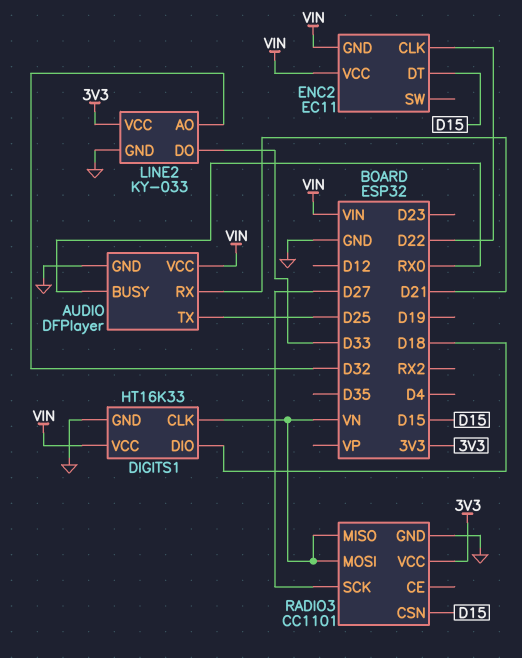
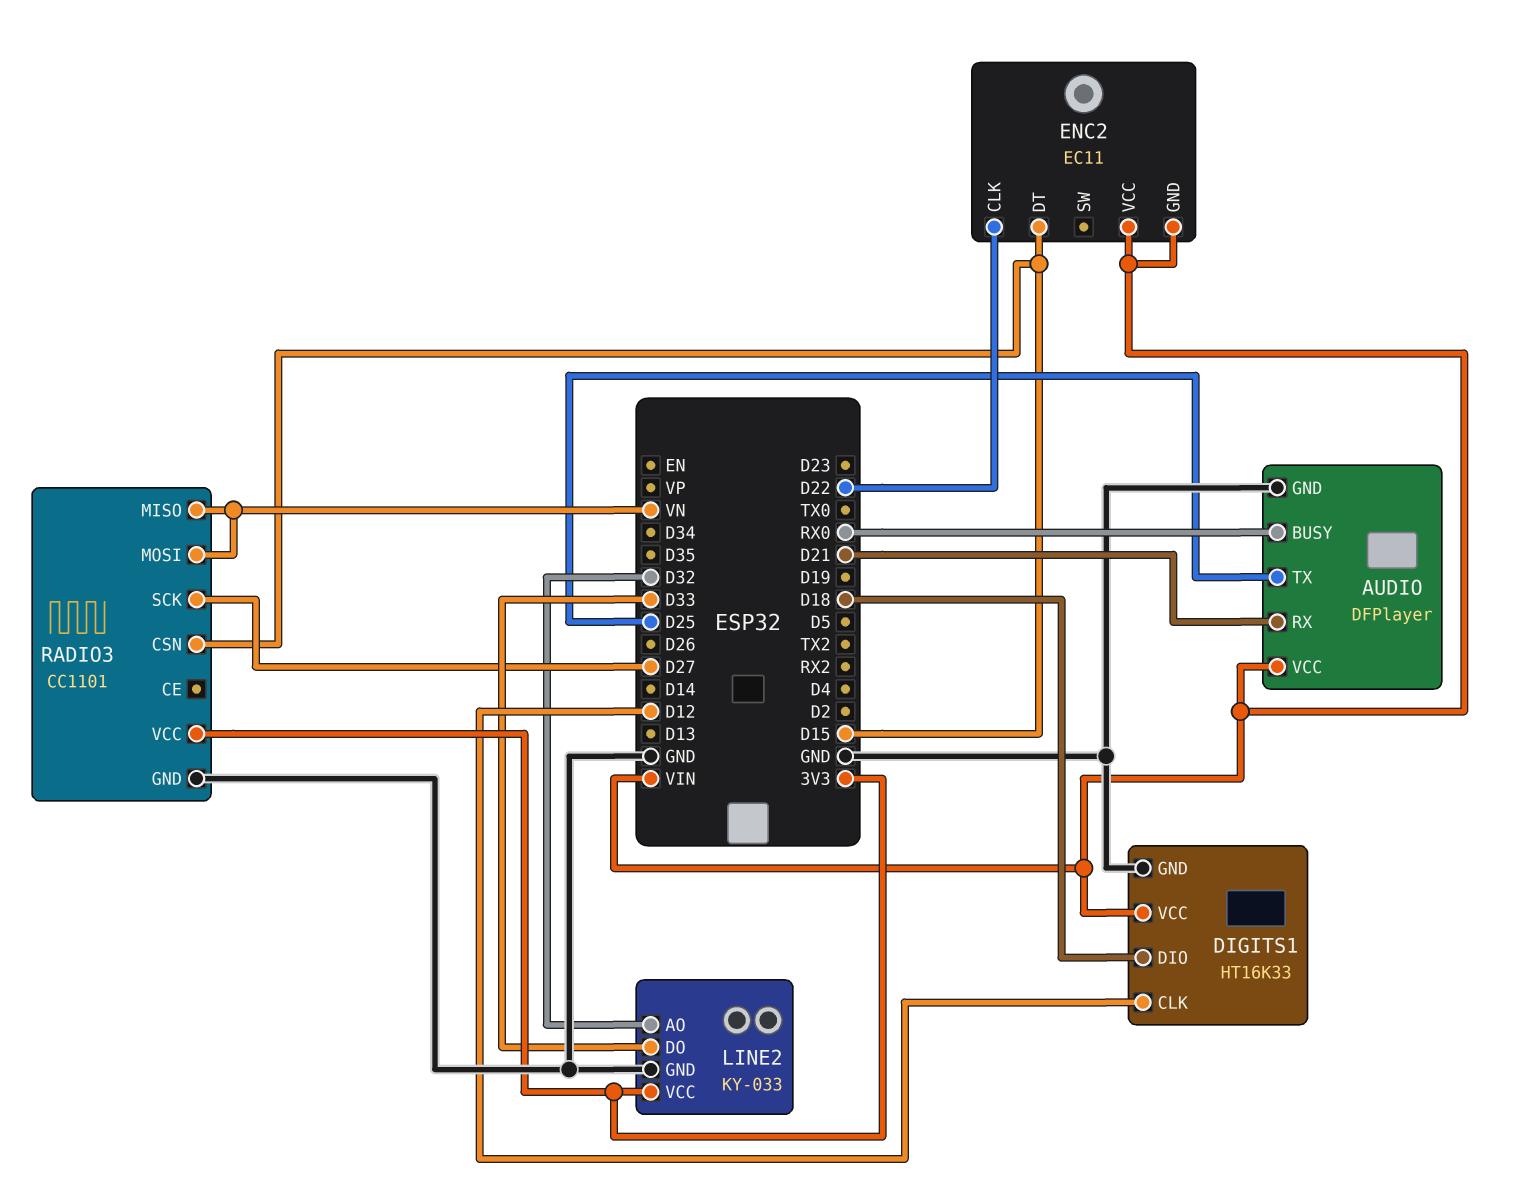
DIGITS1 pin CLK: VN -> D12

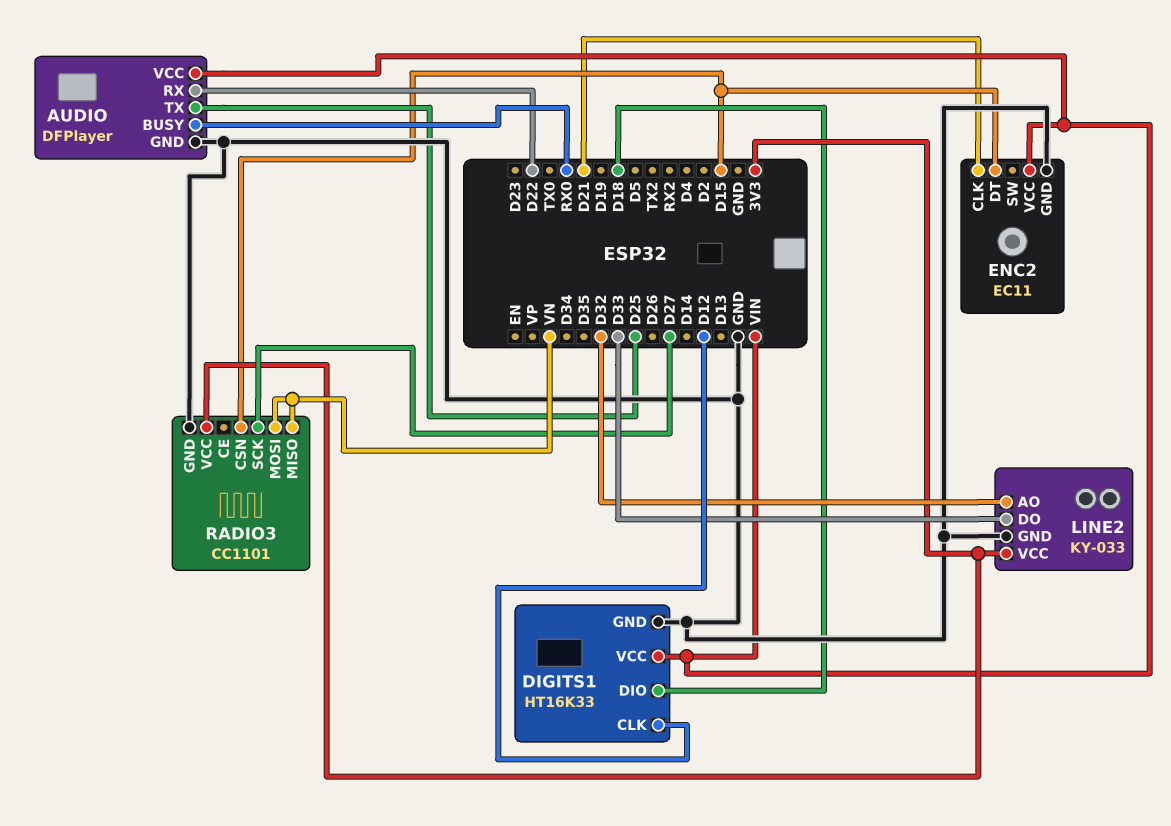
AUDIO pin RX: D21 -> D22
ENC2 pin CLK: D22 -> D21
ENC2 pin GND: VIN -> GND

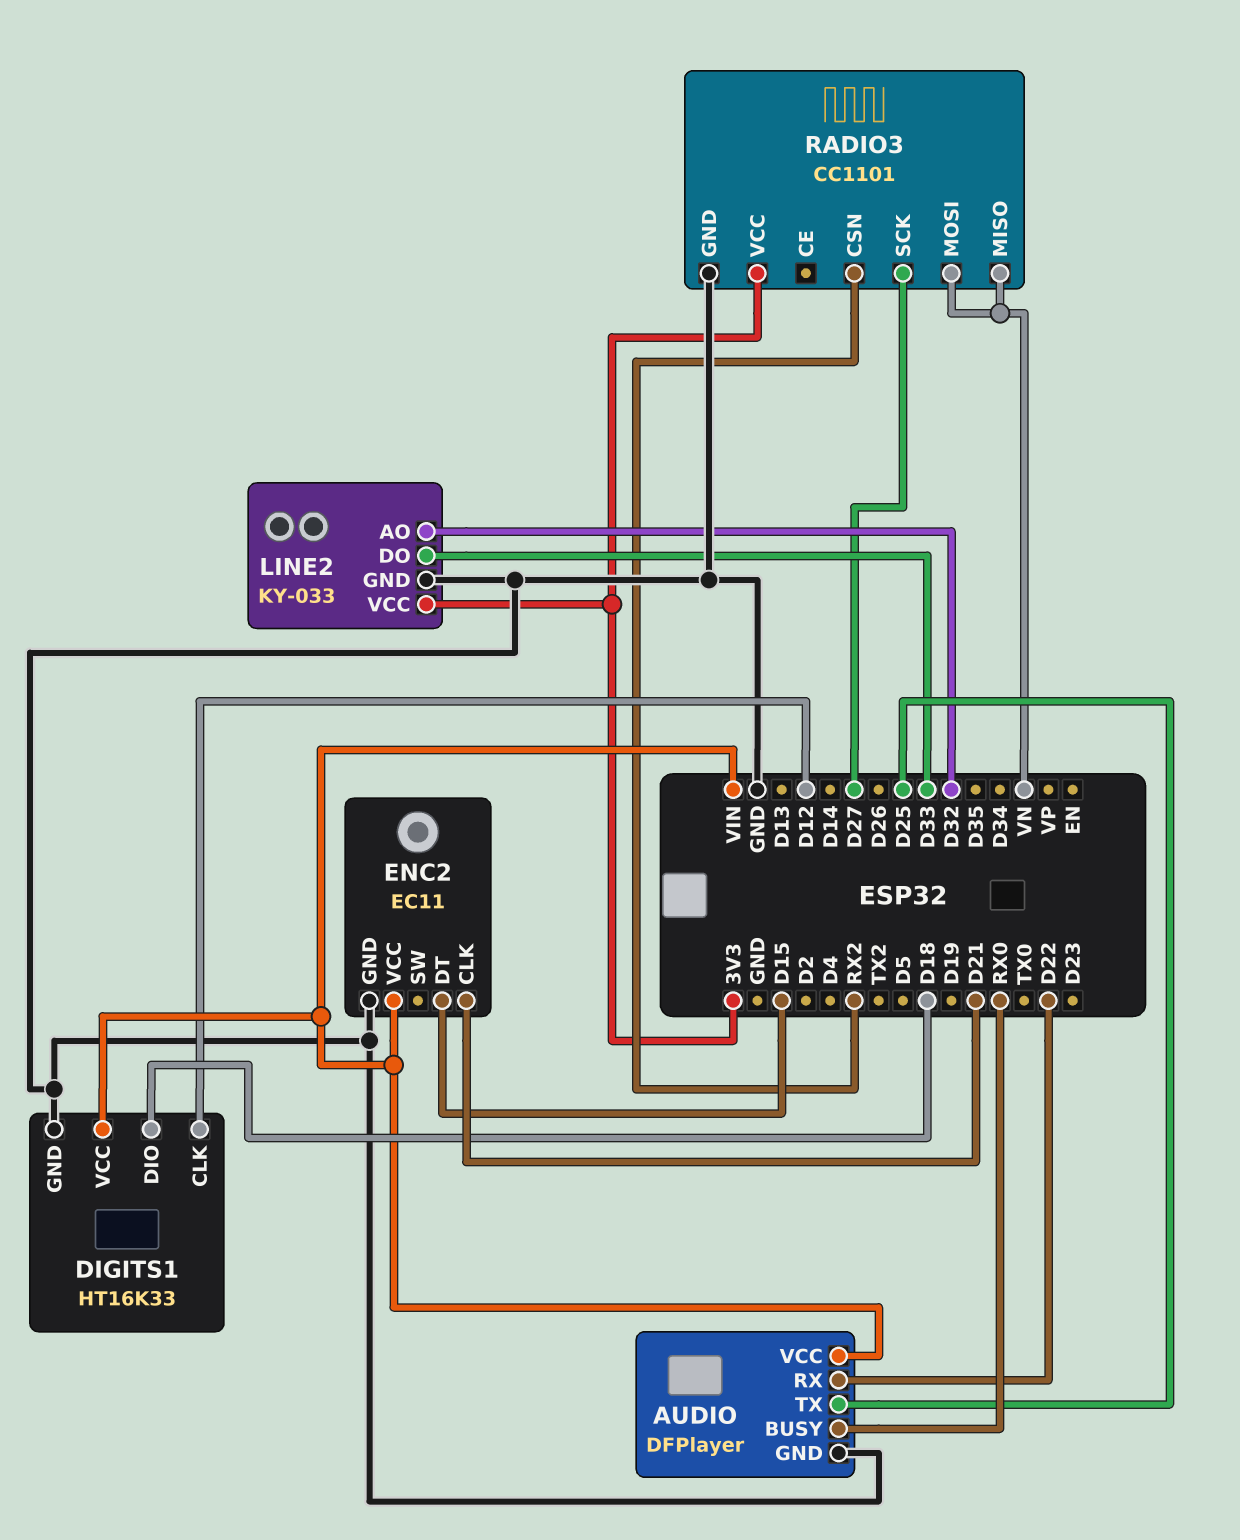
RADIO3 pin CSN: D15 -> RX2

